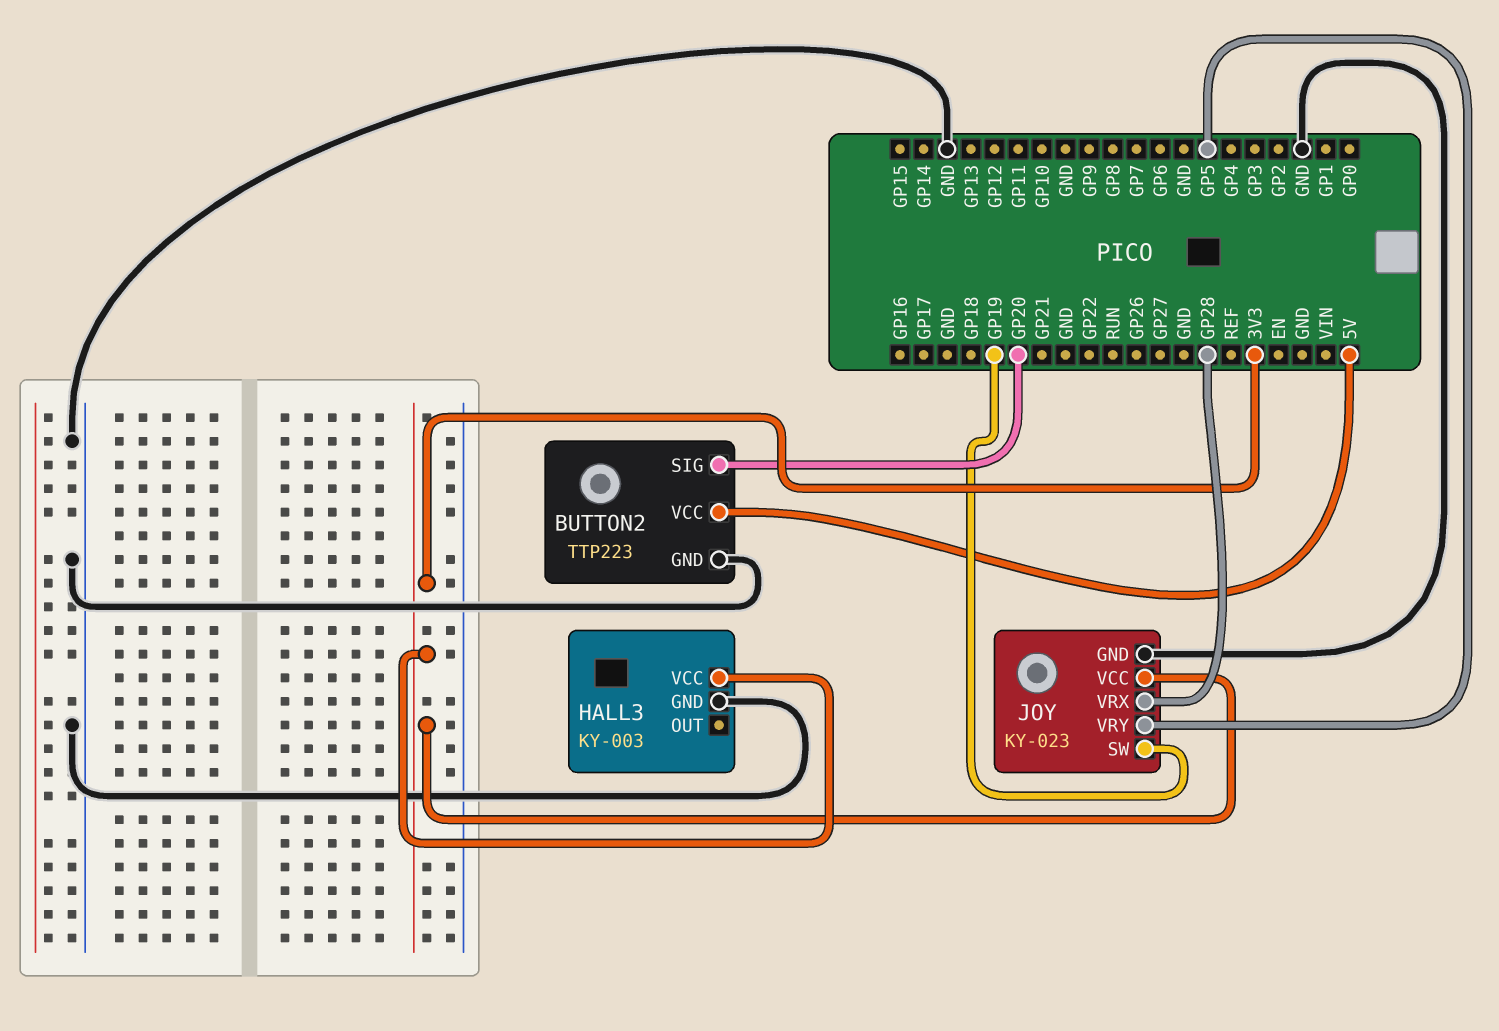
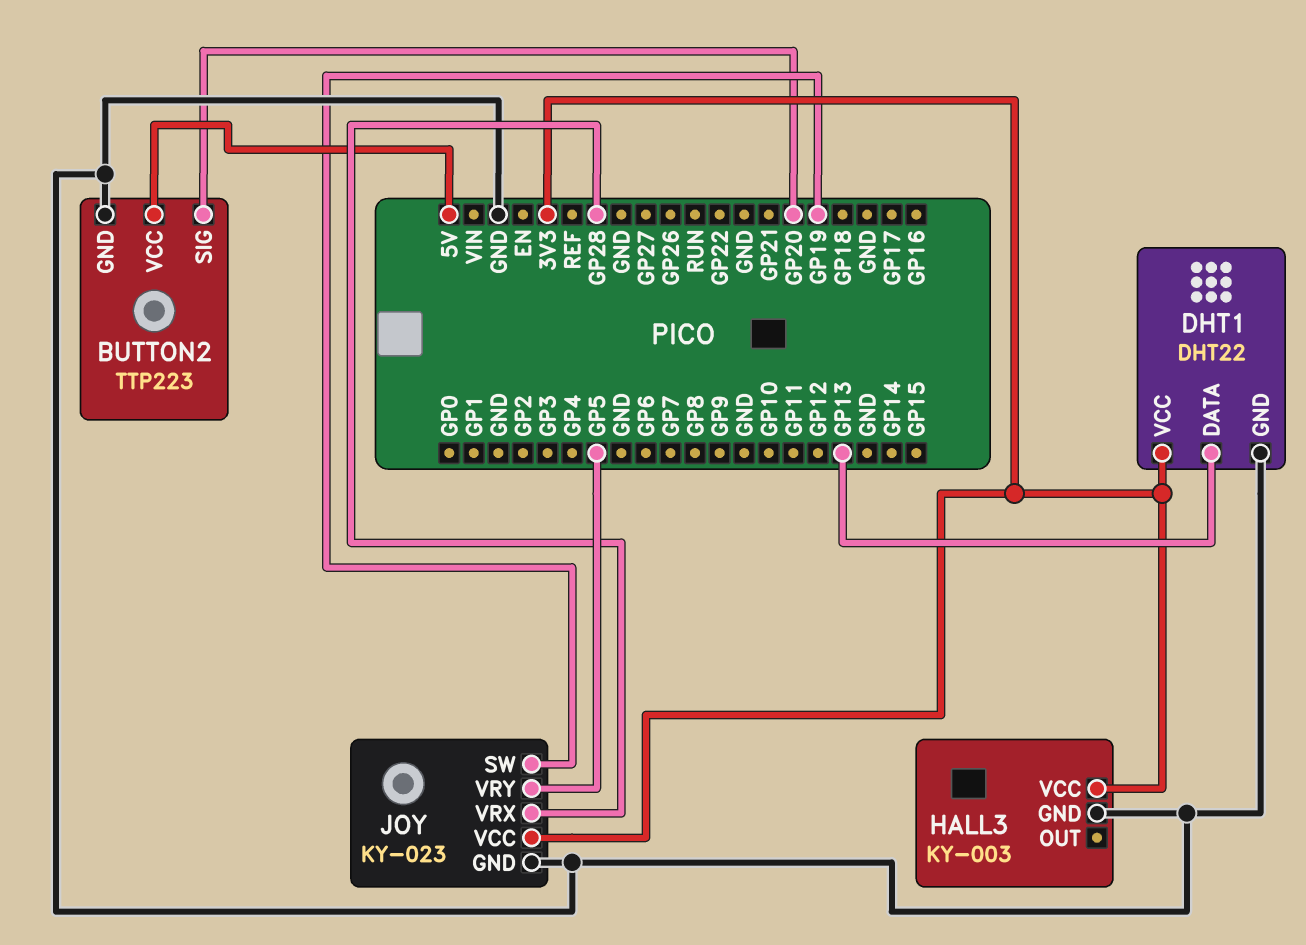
DHT1: none -> DHT22
DHT1 pin DATA: none -> GP13
DHT1 pin GND: none -> GND
DHT1 pin VCC: none -> 3V3

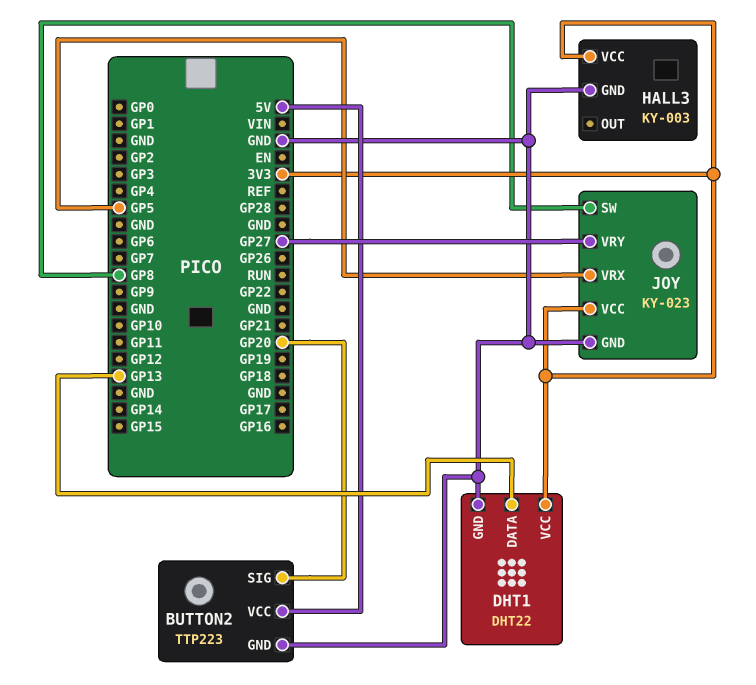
JOY pin SW: GP19 -> GP8
JOY pin VRX: GP28 -> GP5
JOY pin VRY: GP5 -> GP27

